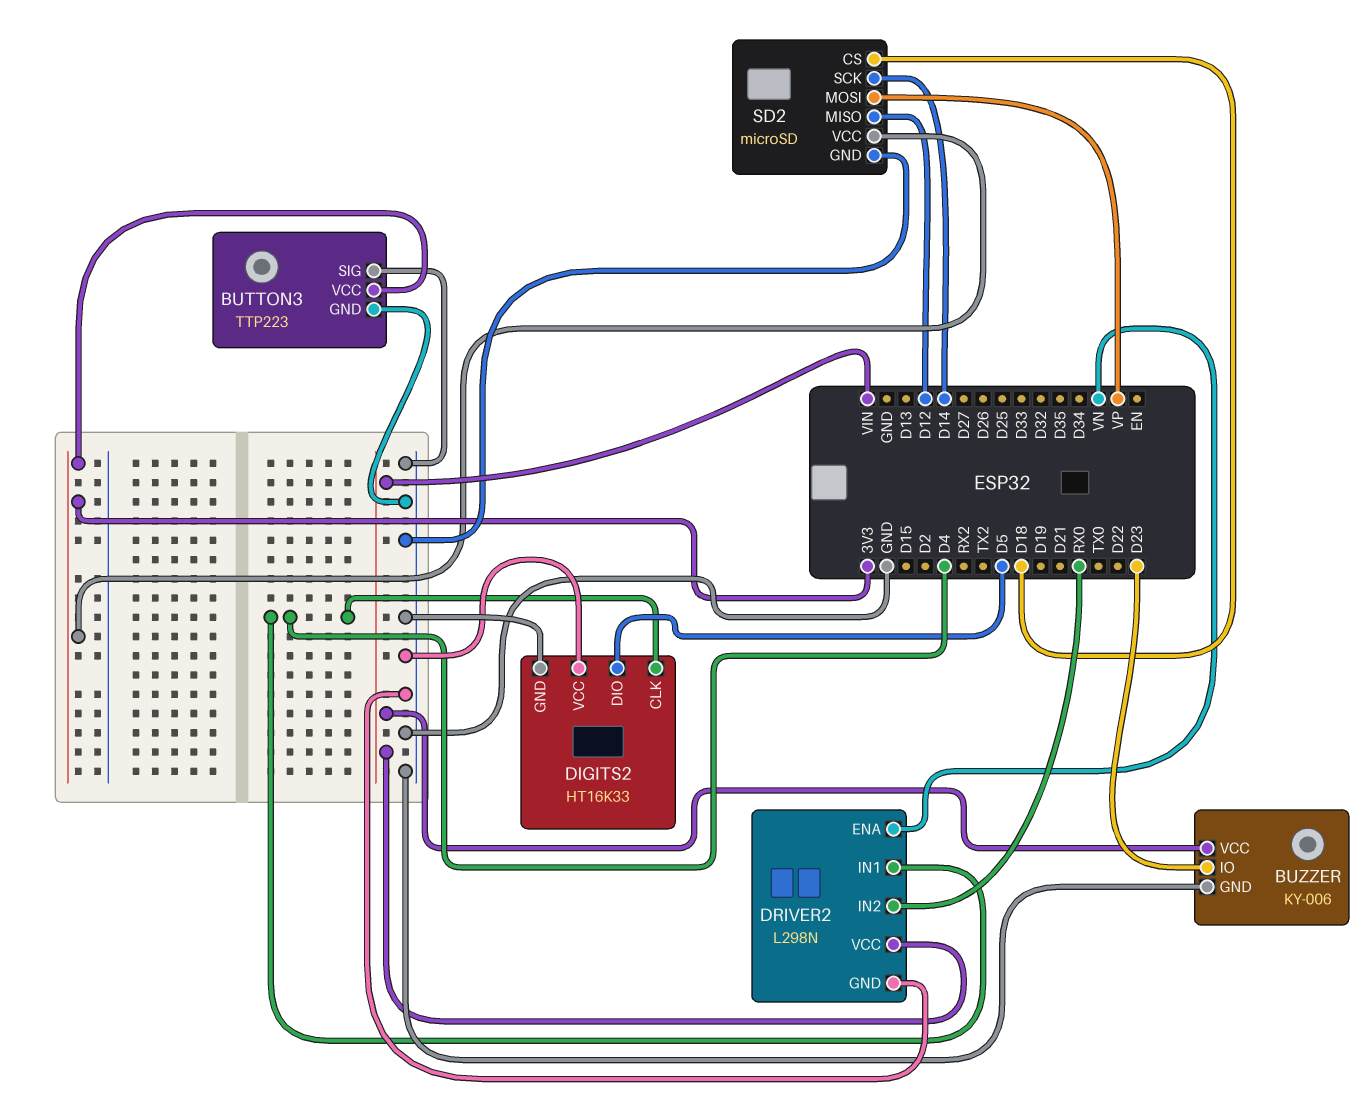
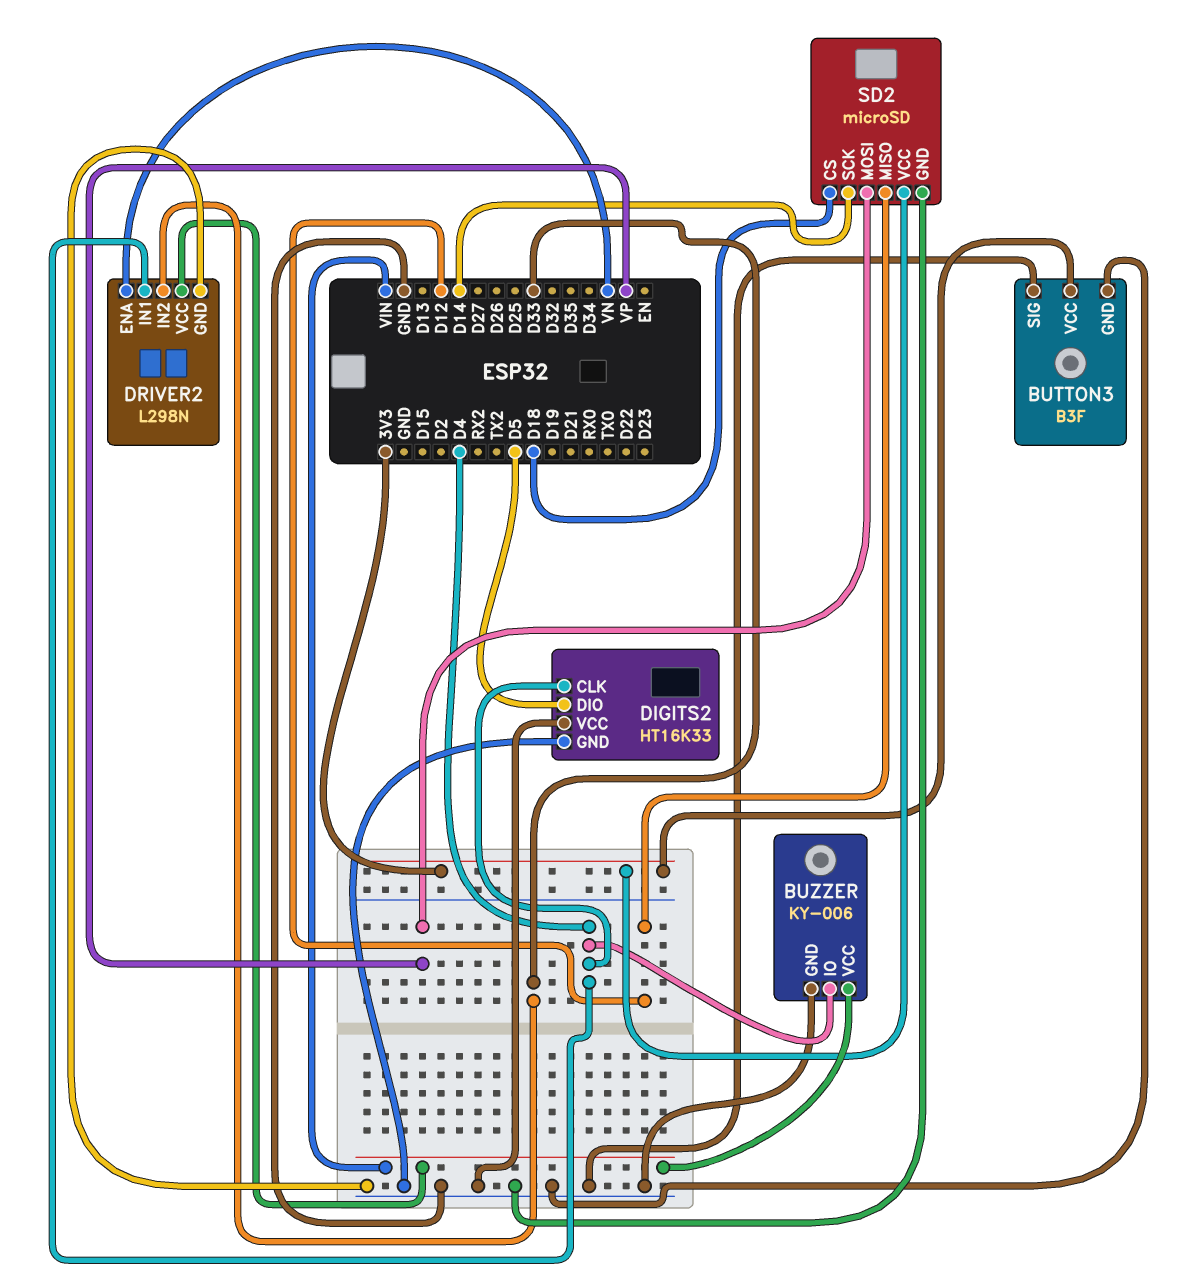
BUTTON3: TTP223 -> B3F
BUZZER pin IO: D23 -> D4
DRIVER2 pin IN2: RX0 -> D33

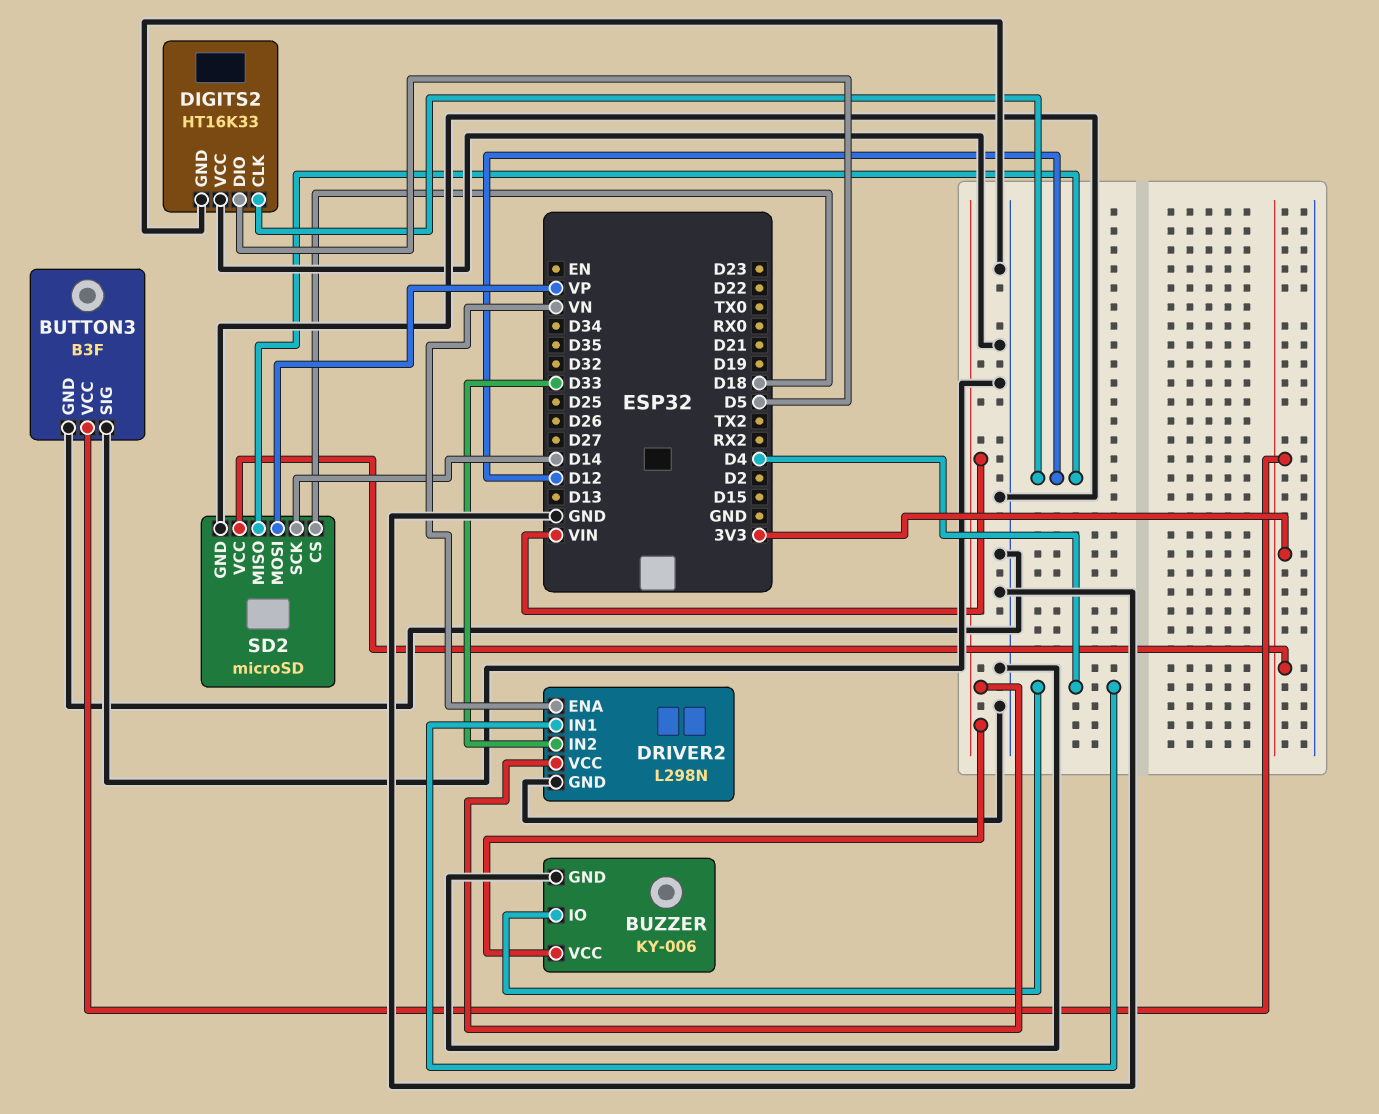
DIGITS2 pin CLK: D4 -> D12

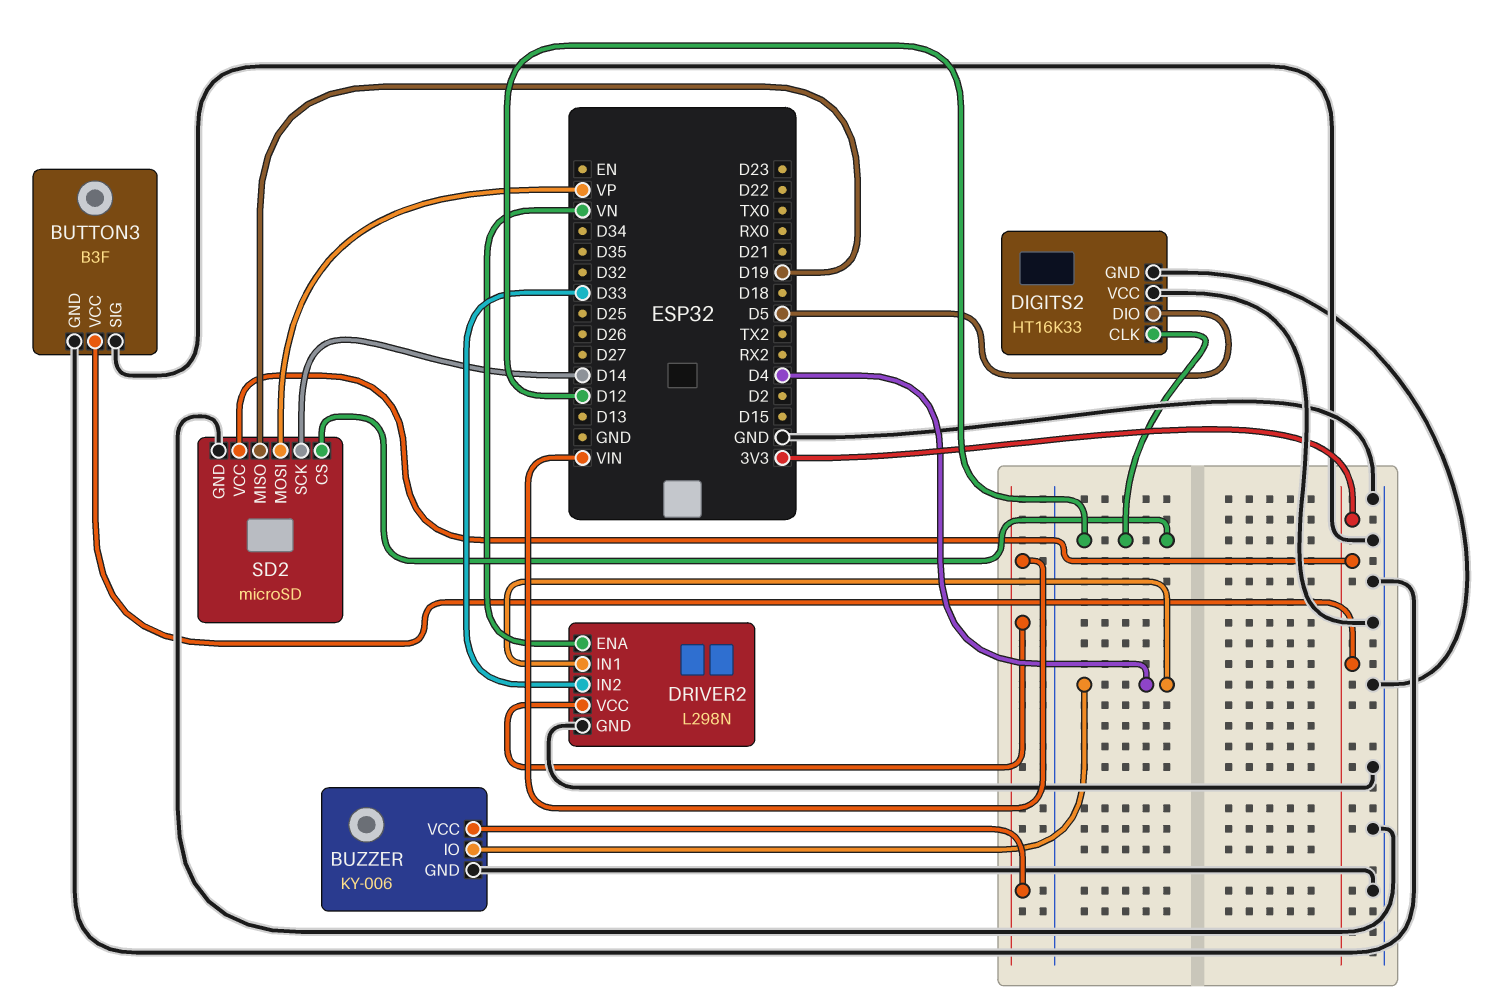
SD2 pin CS: D18 -> D12
SD2 pin MISO: D12 -> D19

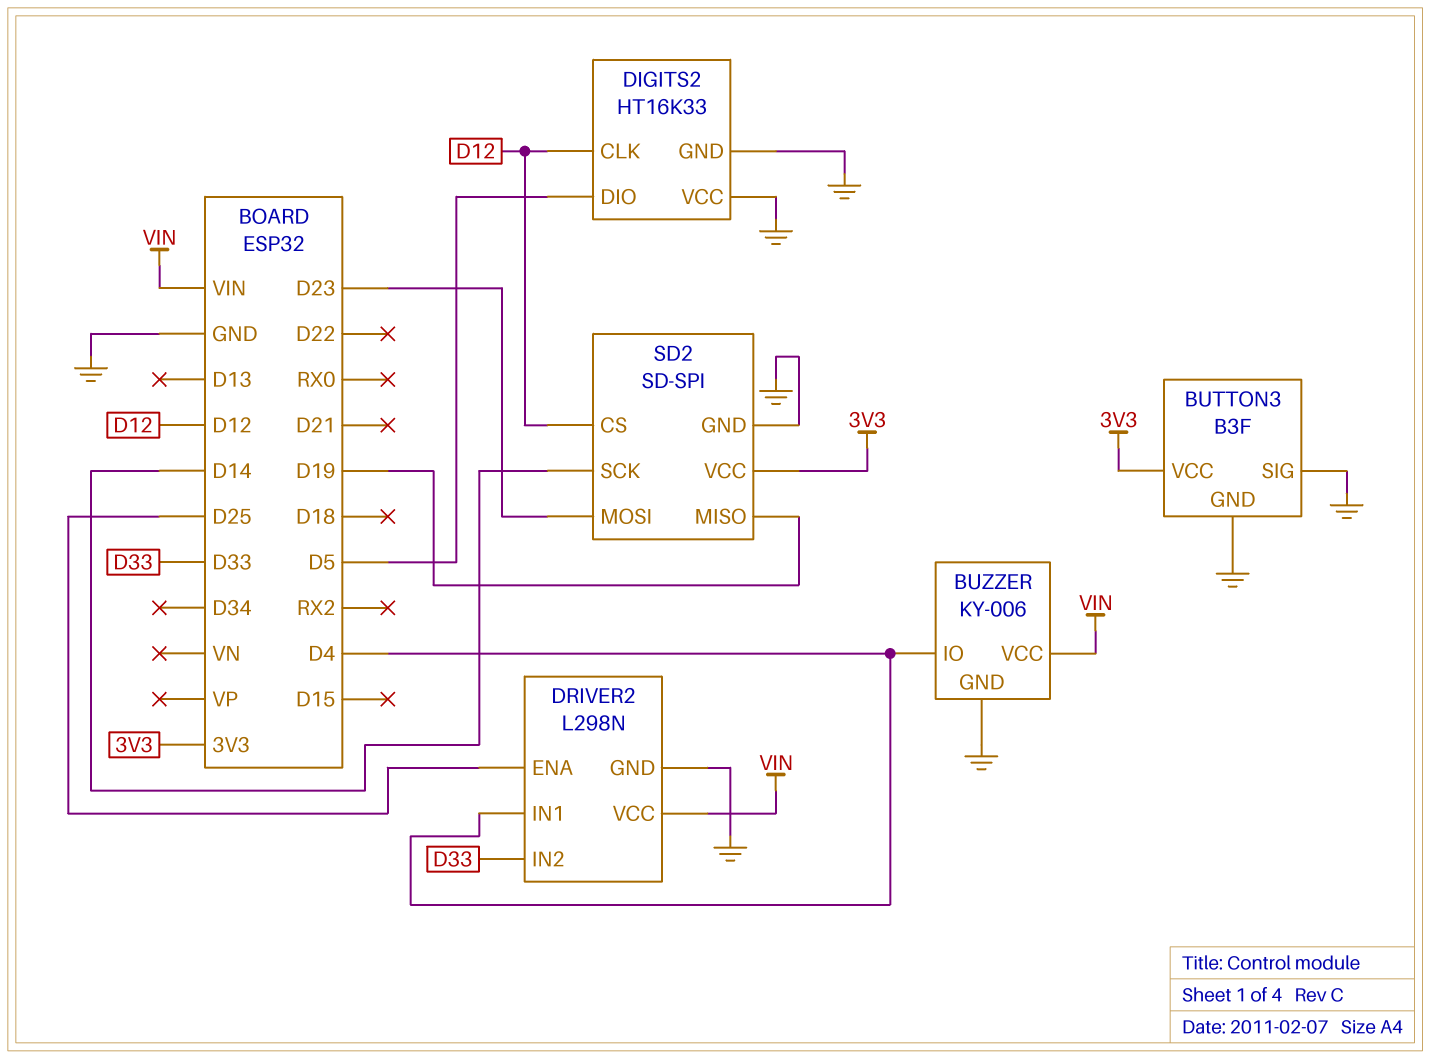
DRIVER2 pin ENA: VN -> D25
SD2: microSD -> SD-SPI
SD2 pin MOSI: VP -> D23

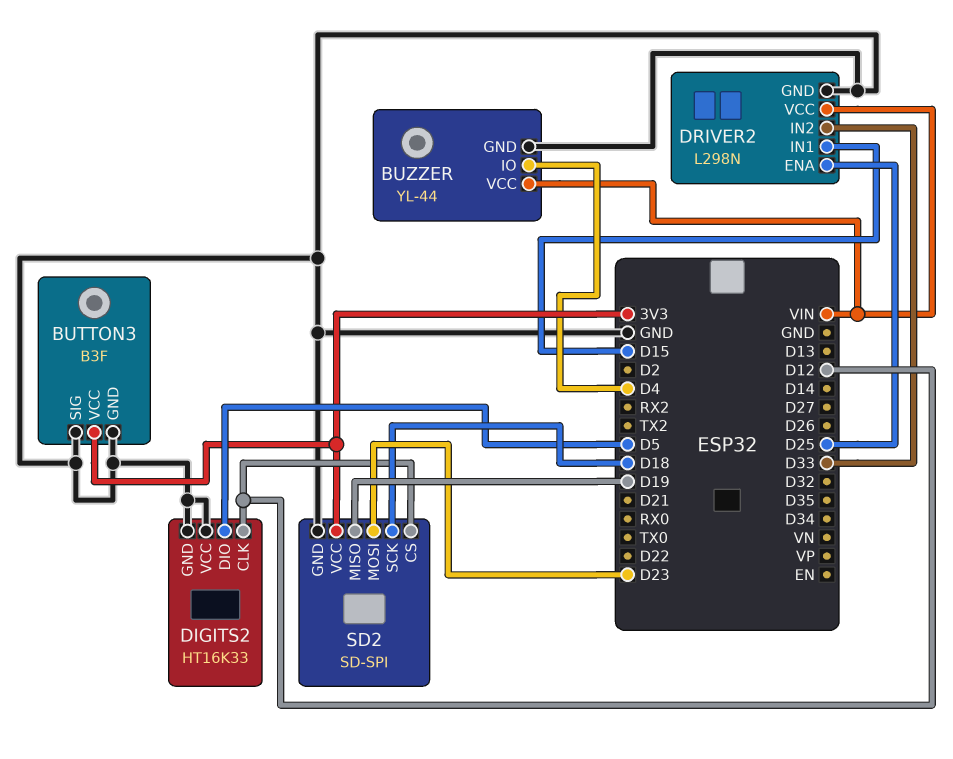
BUZZER: KY-006 -> YL-44
DRIVER2 pin IN1: D4 -> D15
SD2 pin SCK: D14 -> D18

